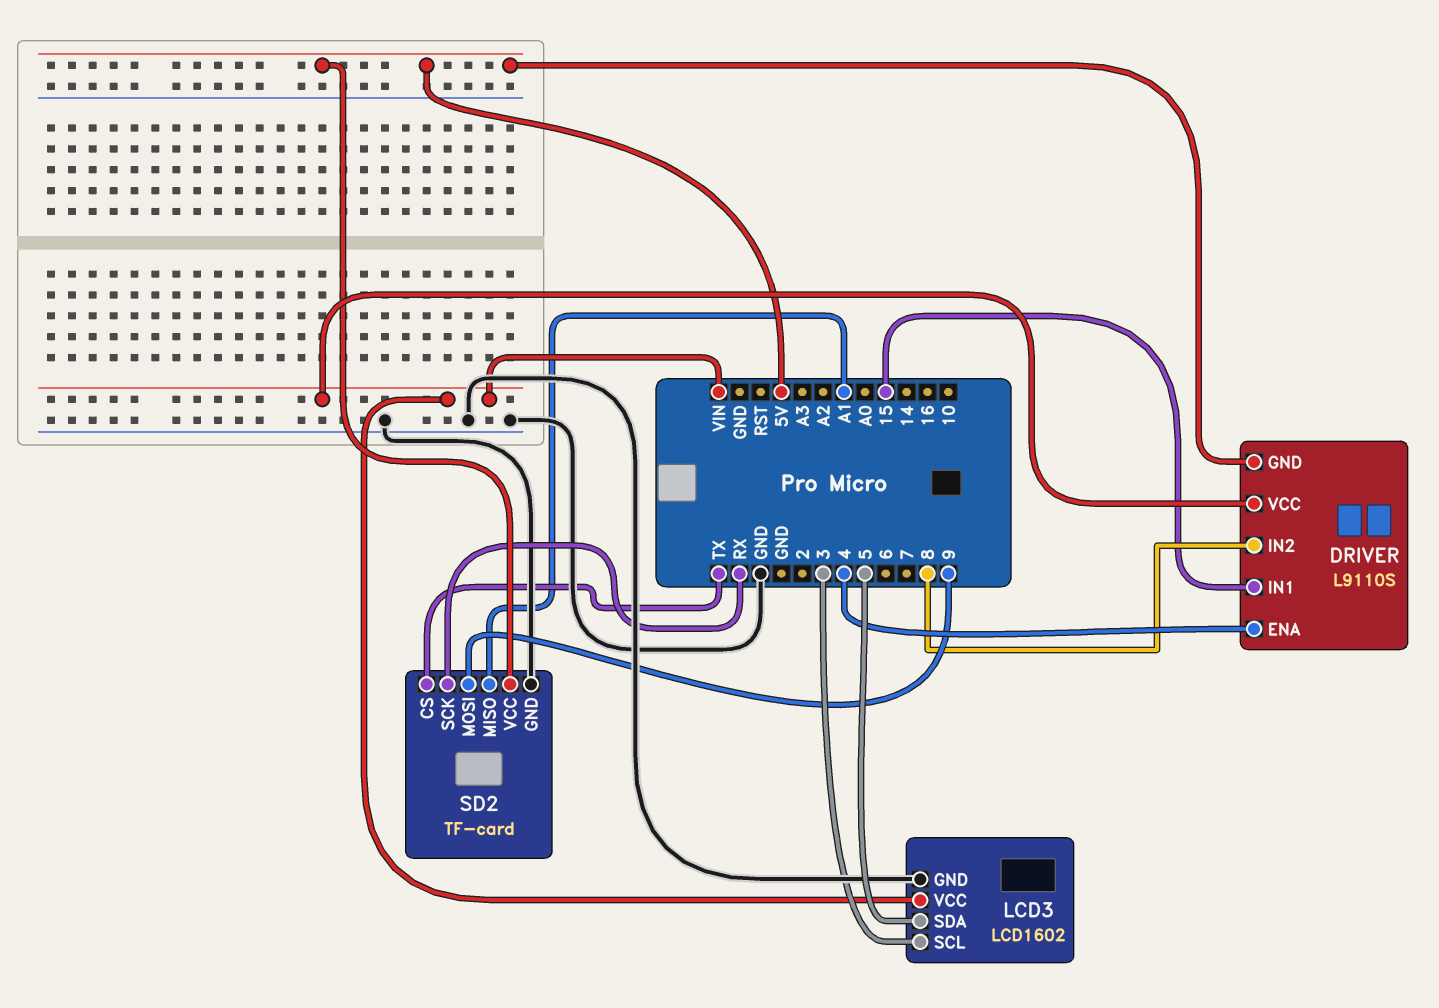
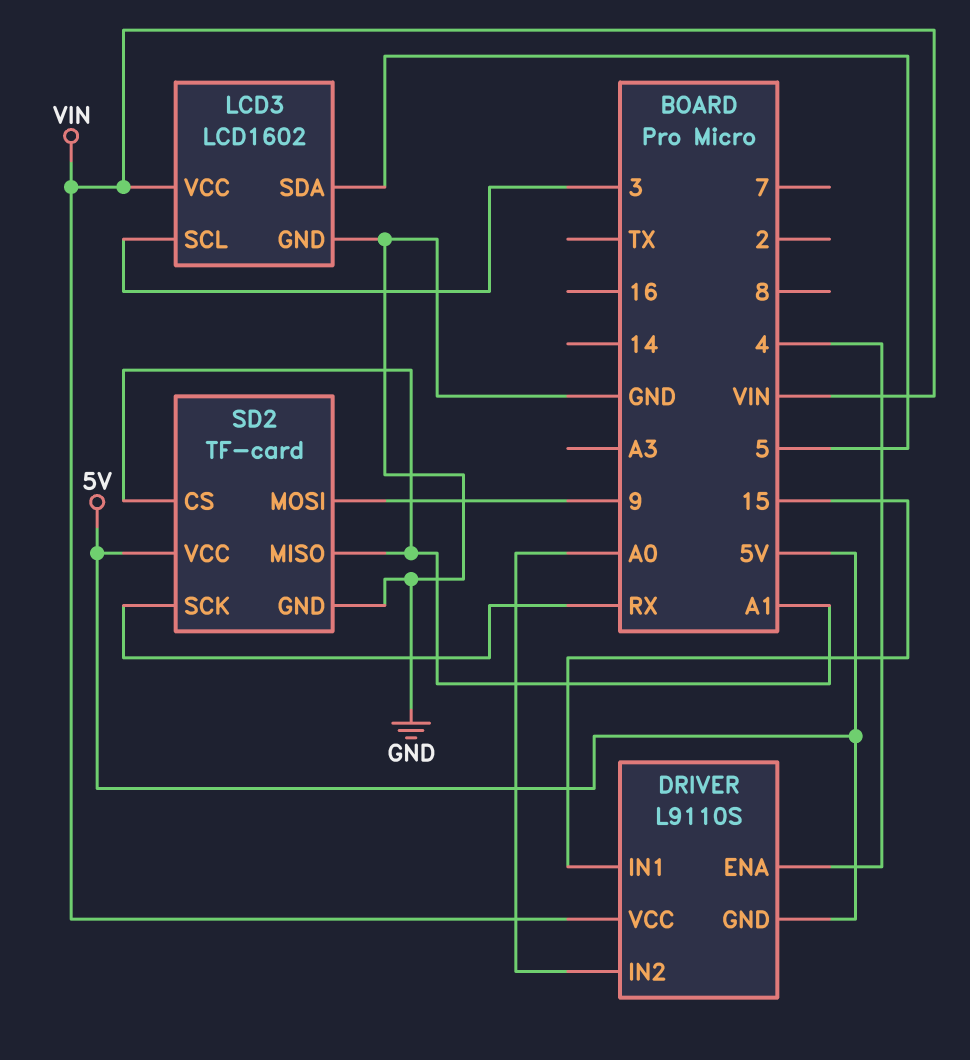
DRIVER pin IN2: 8 -> A0
SD2 pin CS: TX -> A1

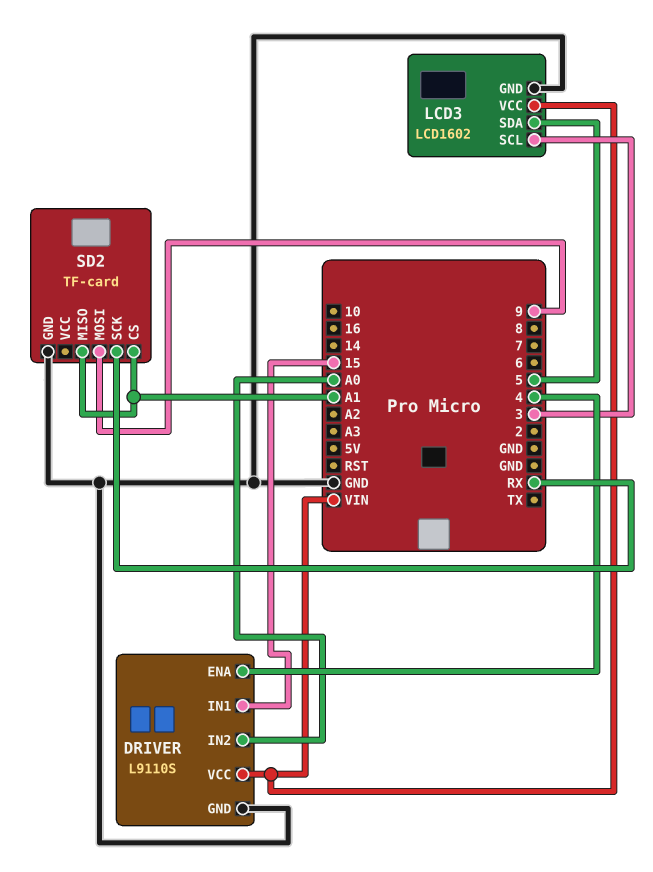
DRIVER pin GND: 5V -> GND
SD2 pin VCC: 5V -> none

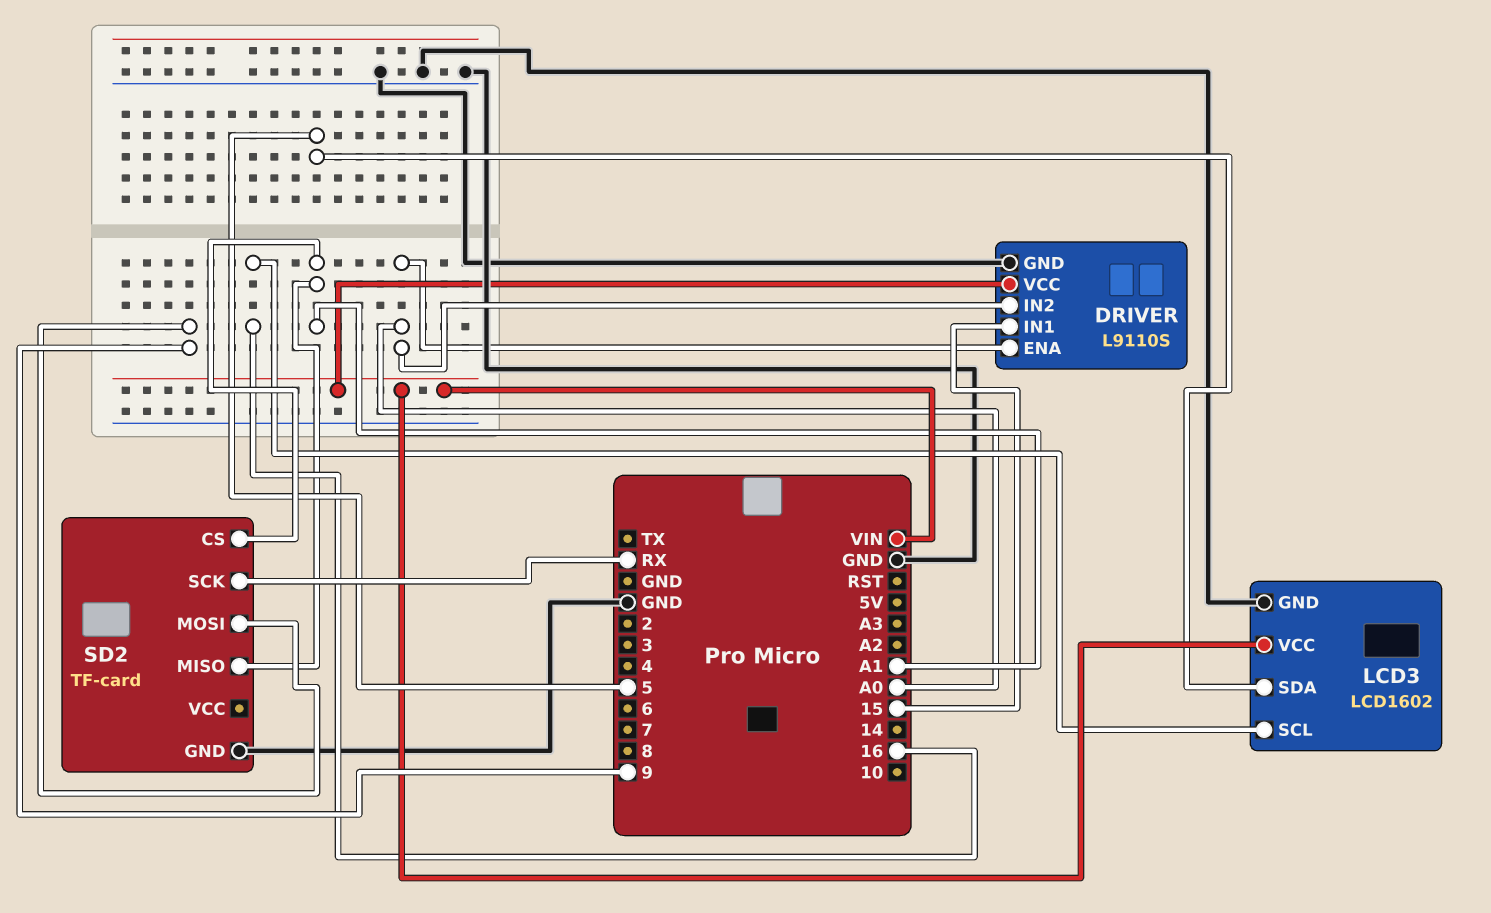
DRIVER pin ENA: 4 -> A0
LCD3 pin SCL: 3 -> 16

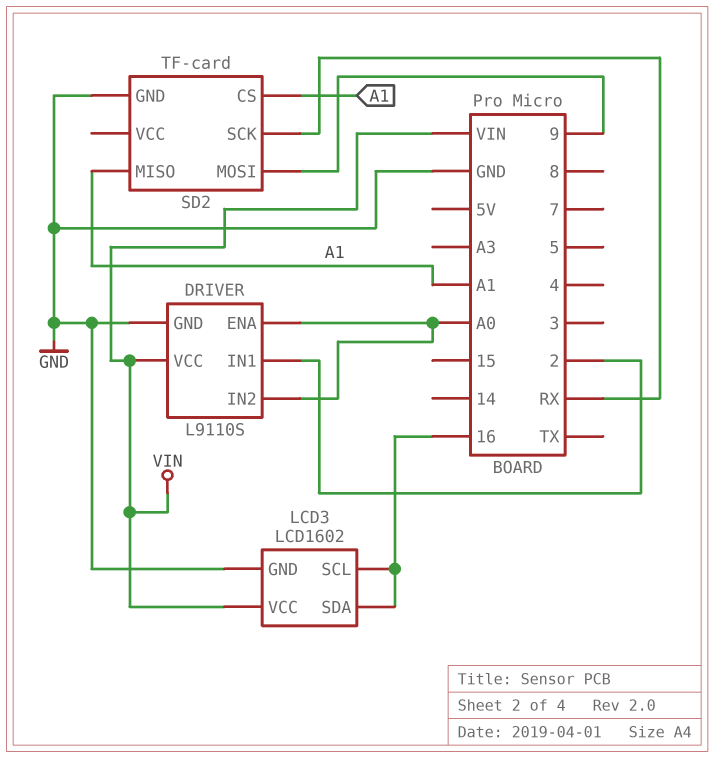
DRIVER pin IN1: 15 -> 2
LCD3 pin SDA: 5 -> 16

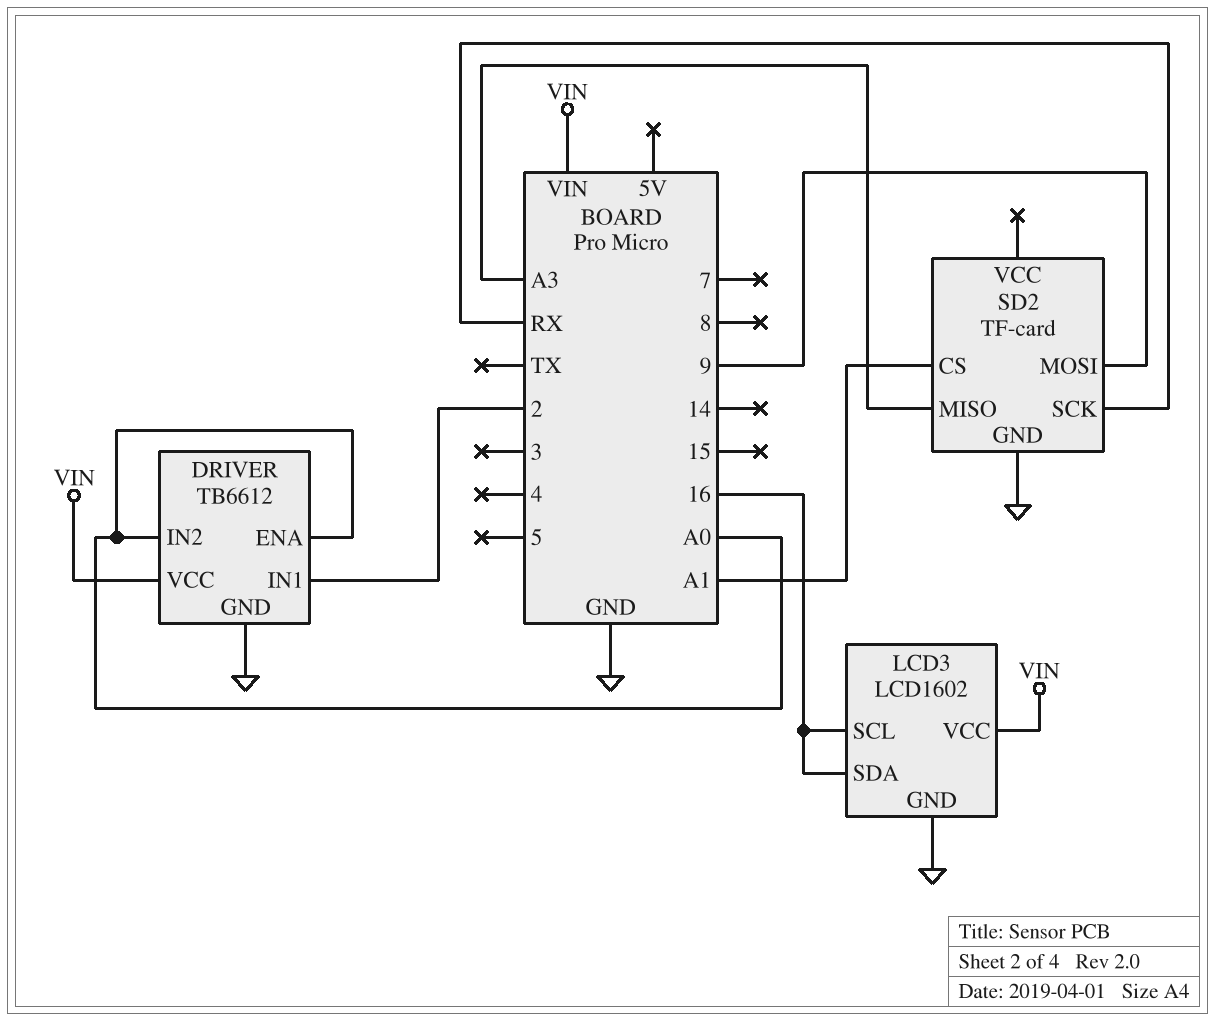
DRIVER: L9110S -> TB6612
SD2 pin MISO: A1 -> A3

